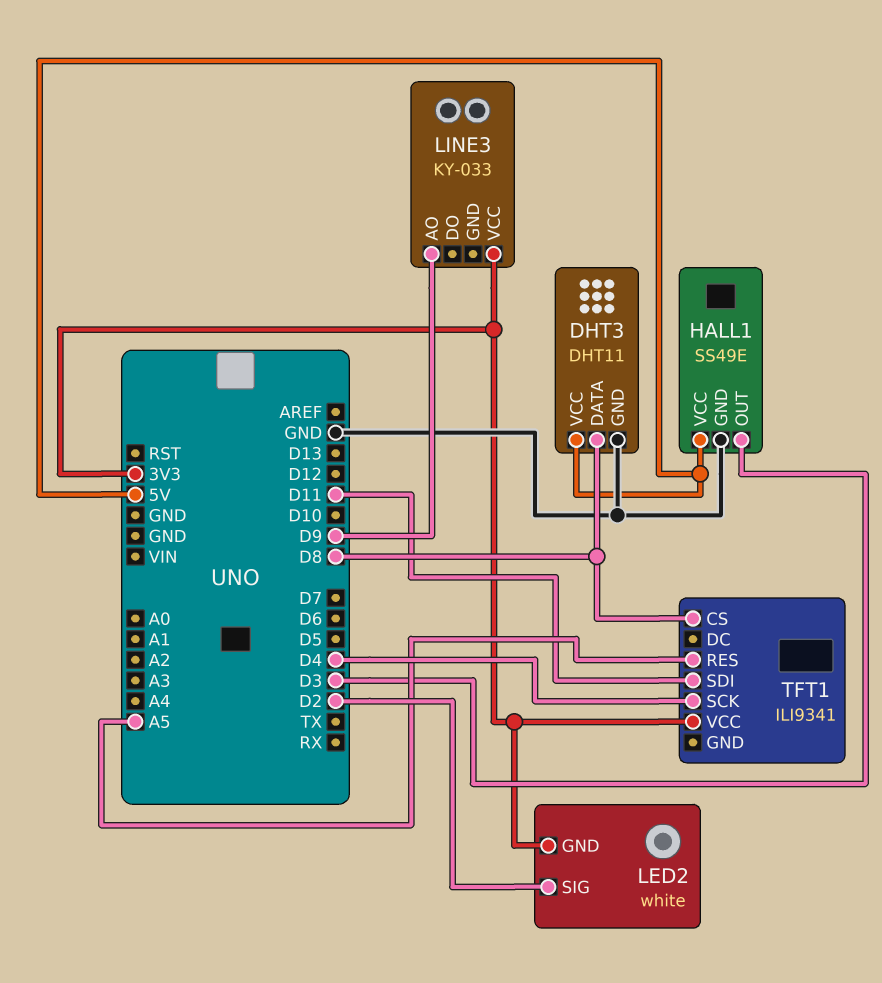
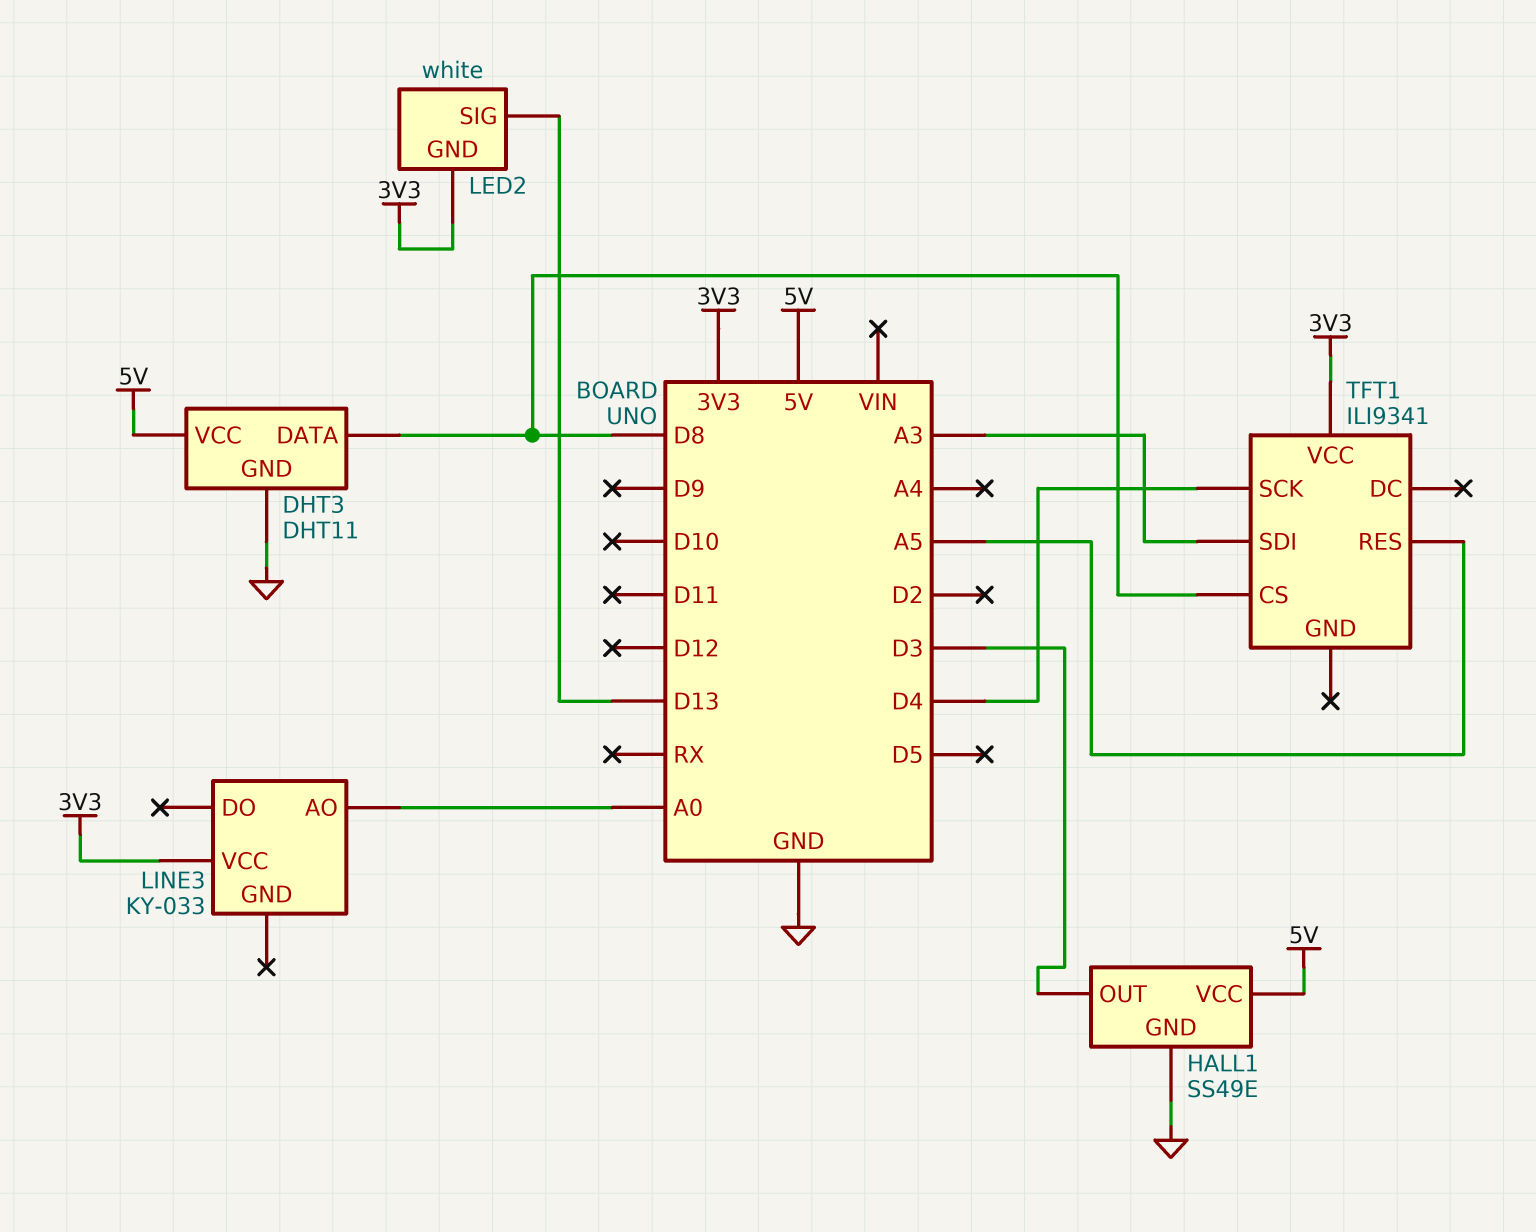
LED2 pin SIG: D2 -> D13
LINE3 pin AO: D9 -> A0
TFT1 pin SDI: D11 -> A3

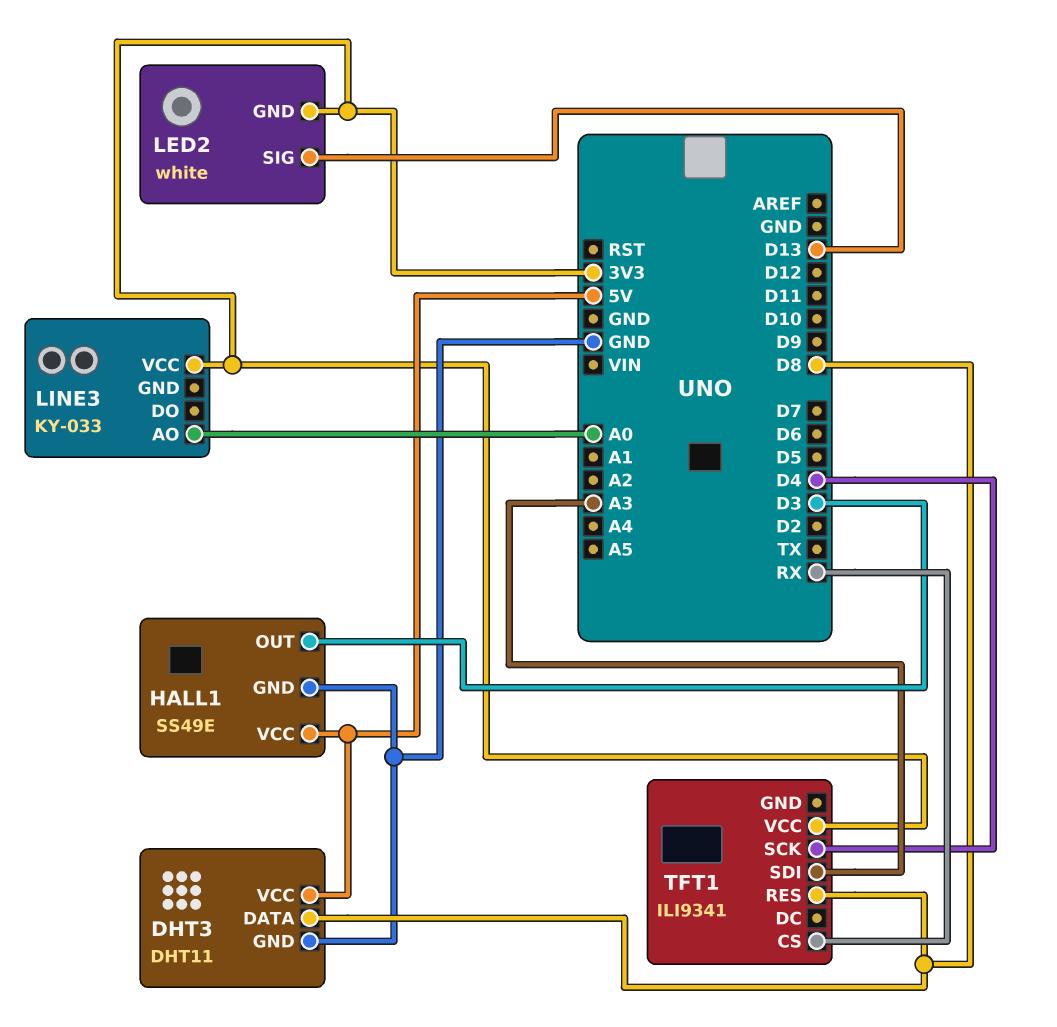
TFT1 pin CS: D8 -> RX
TFT1 pin RES: A5 -> D8

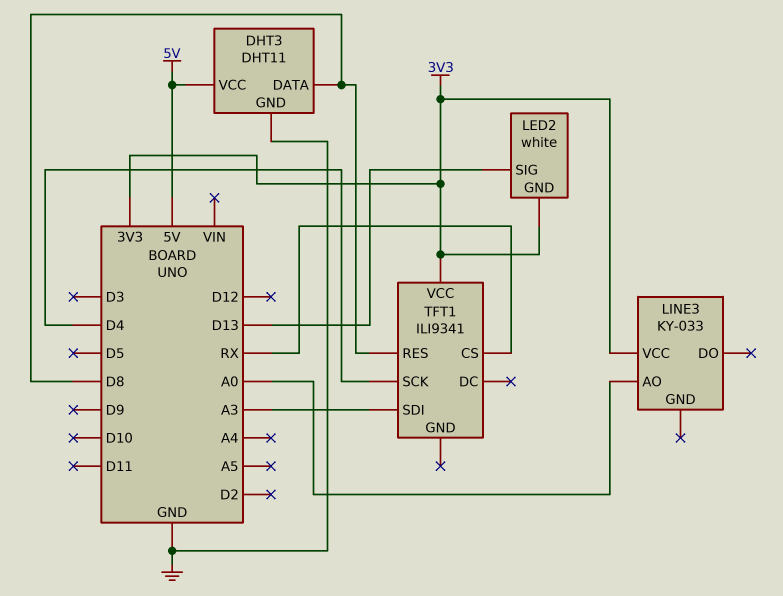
HALL1: SS49E -> none
HALL1 pin GND: GND -> none
HALL1 pin OUT: D3 -> none
HALL1 pin VCC: 5V -> none

